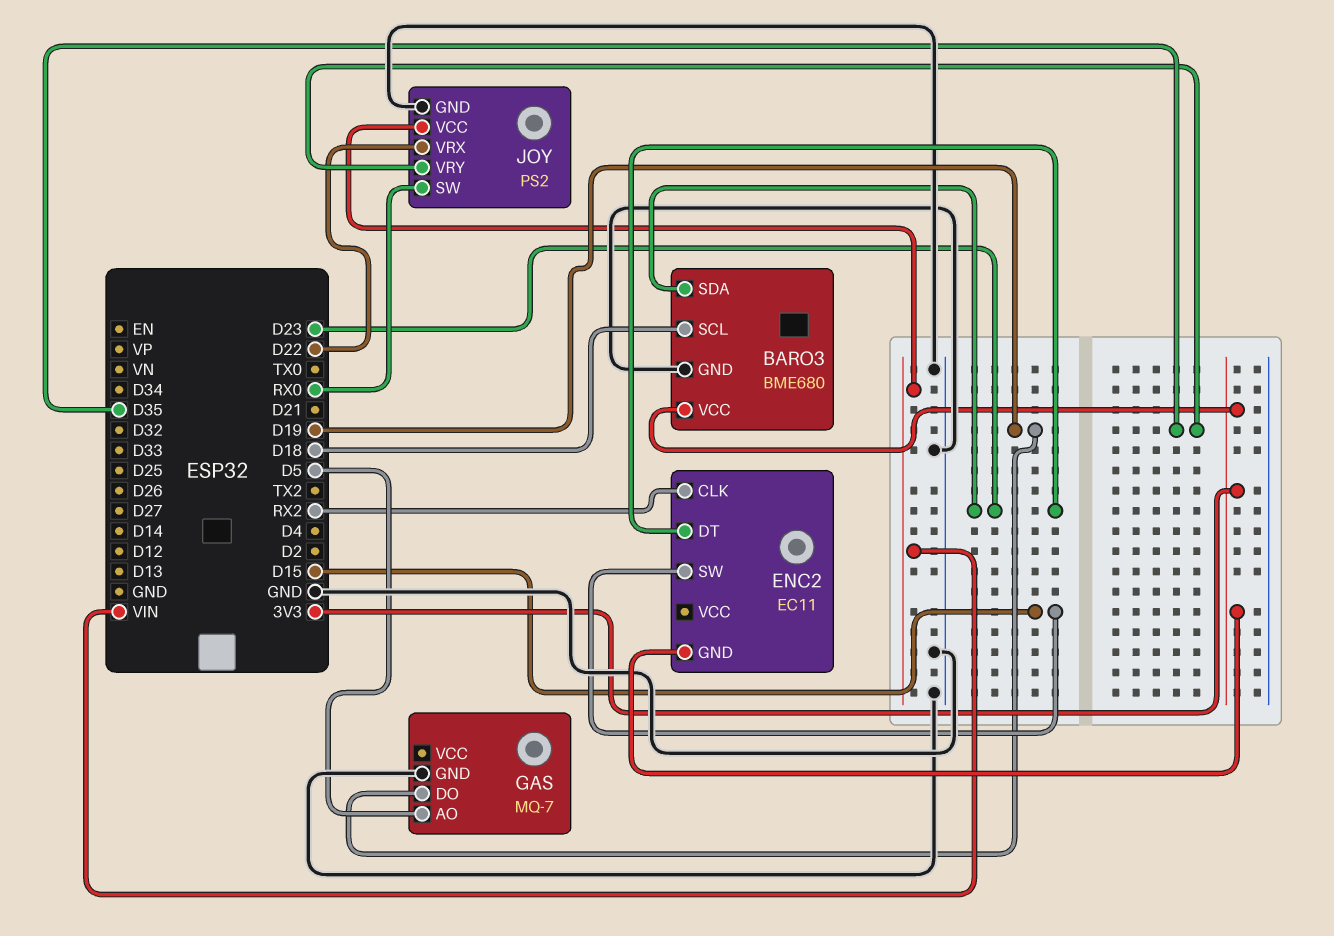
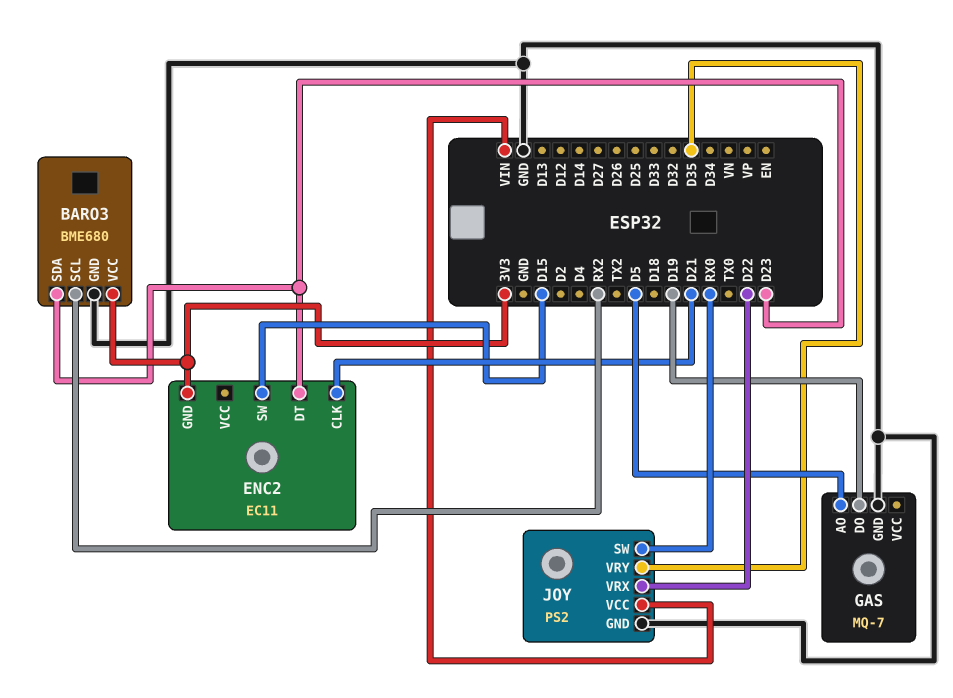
BARO3 pin SCL: D18 -> RX2
ENC2 pin CLK: RX2 -> D21

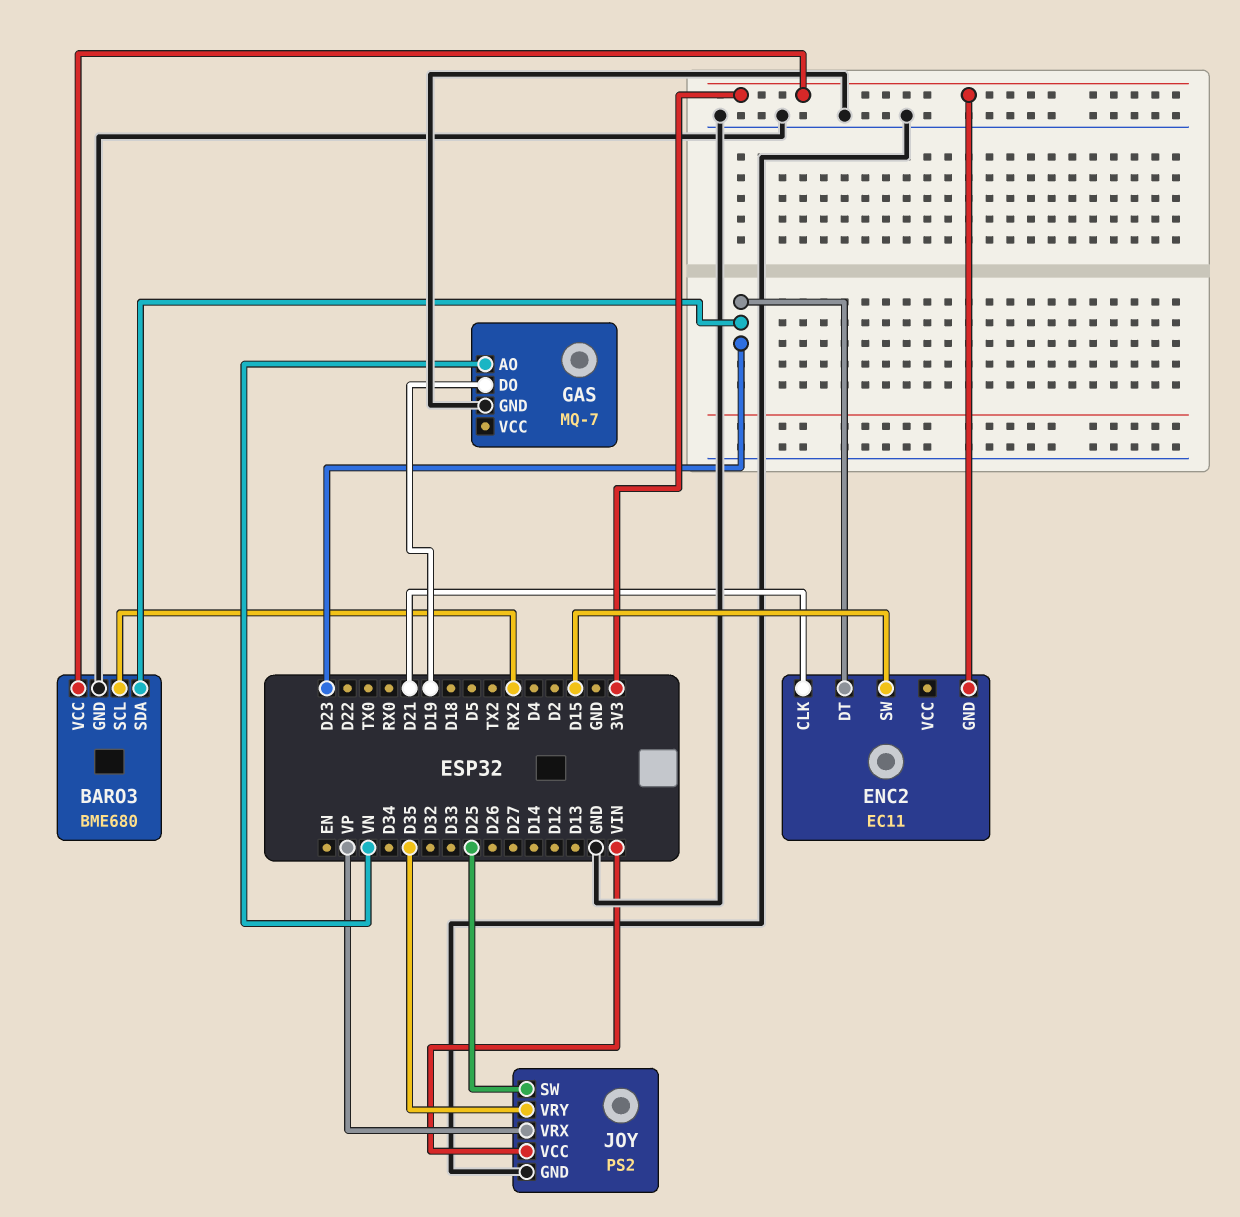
GAS pin AO: D5 -> VN
JOY pin SW: RX0 -> D25
JOY pin VRX: D22 -> VP

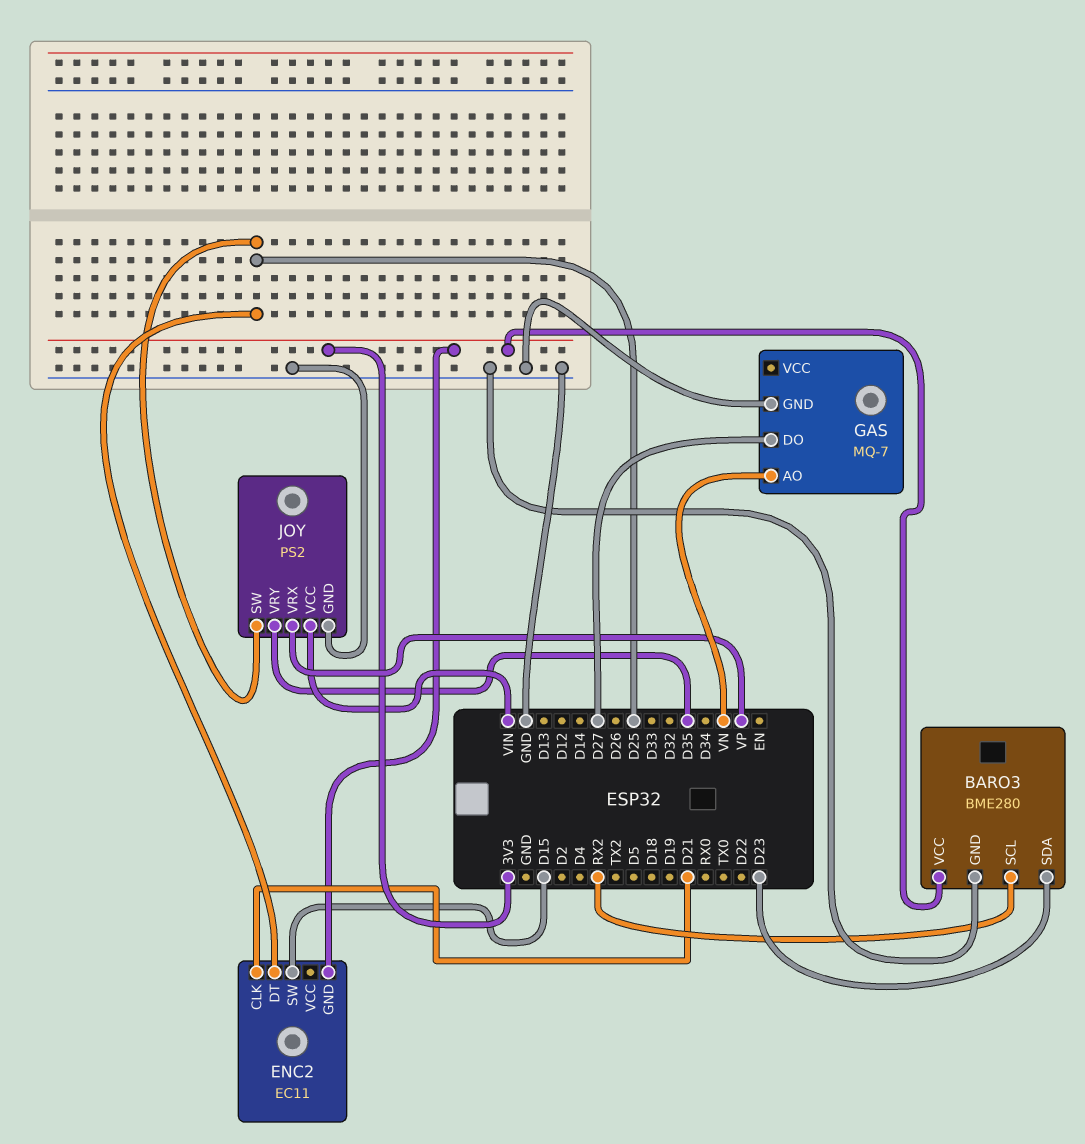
BARO3: BME680 -> BME280
ENC2 pin DT: D23 -> D25
GAS pin DO: D19 -> D27

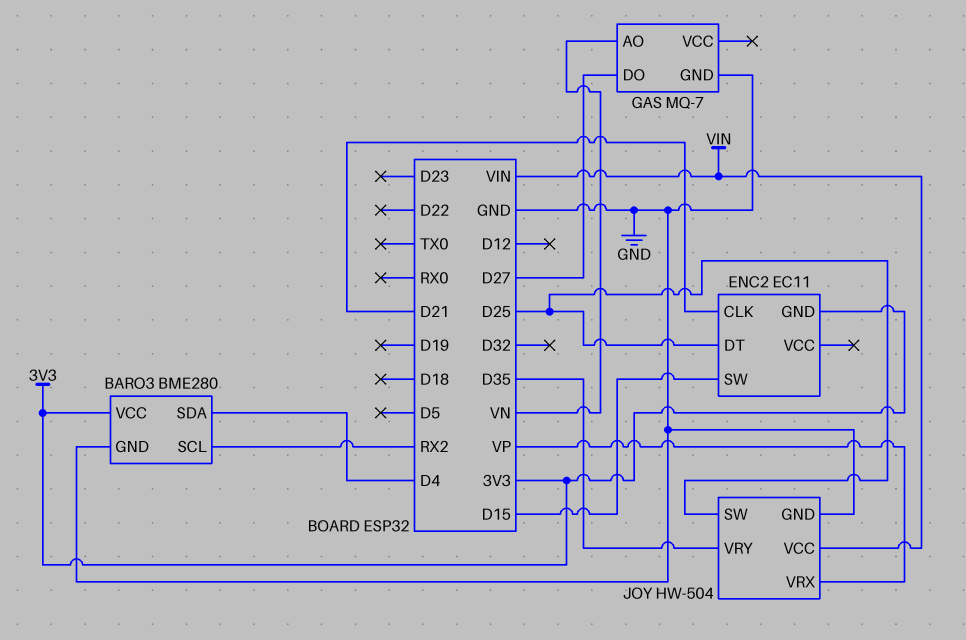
BARO3 pin SDA: D23 -> D4
JOY: PS2 -> HW-504

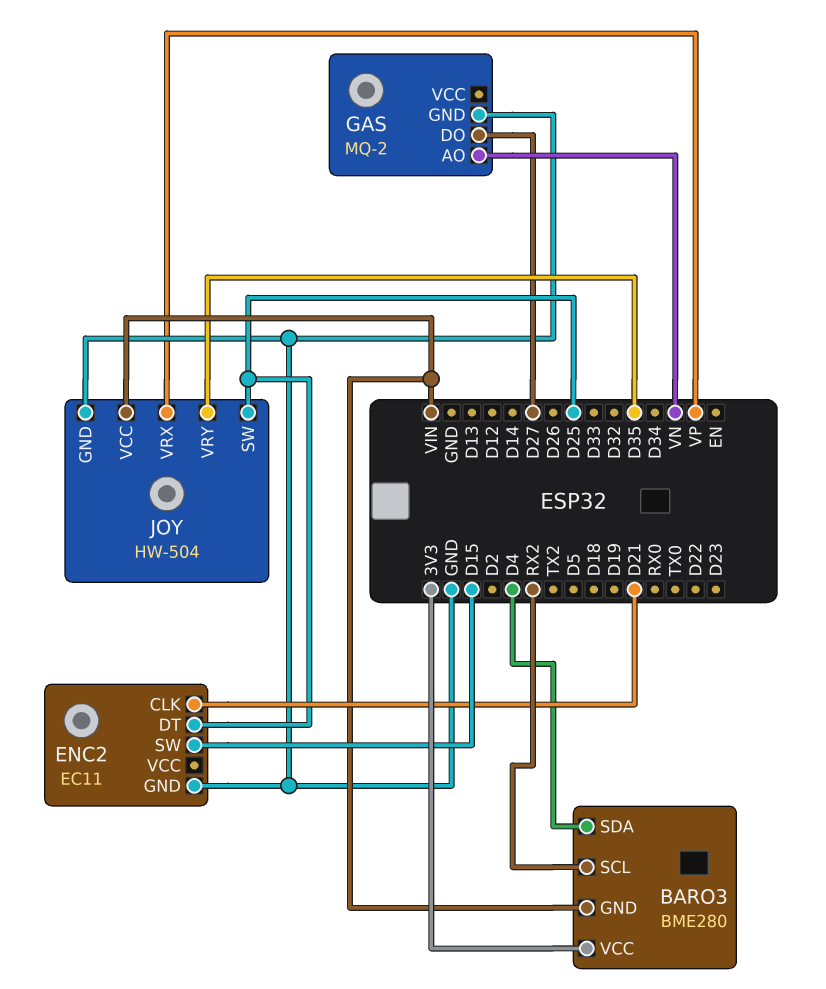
BARO3 pin GND: GND -> VIN
ENC2 pin GND: 3V3 -> GND
GAS: MQ-7 -> MQ-2

